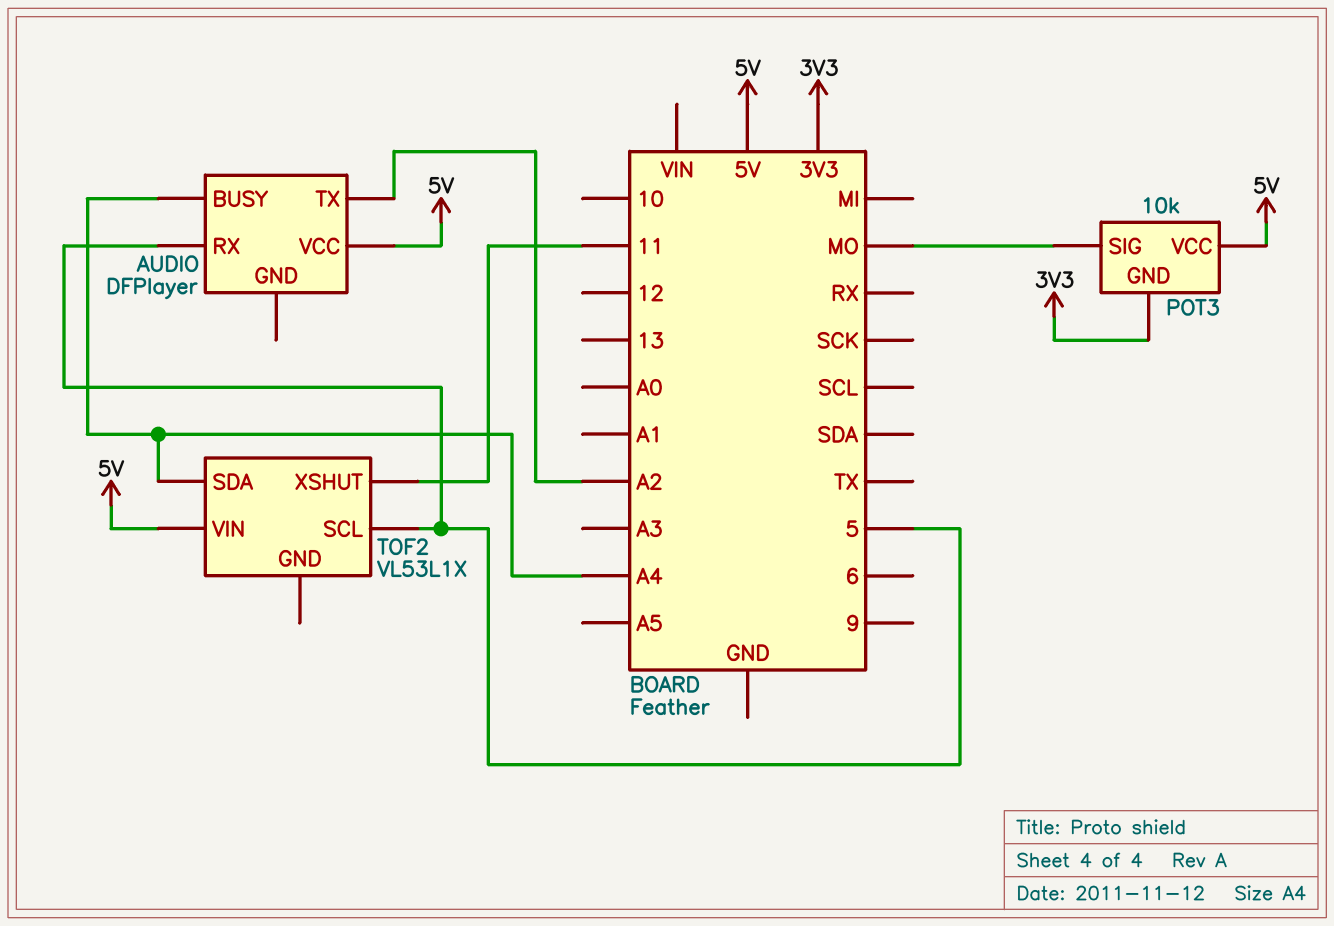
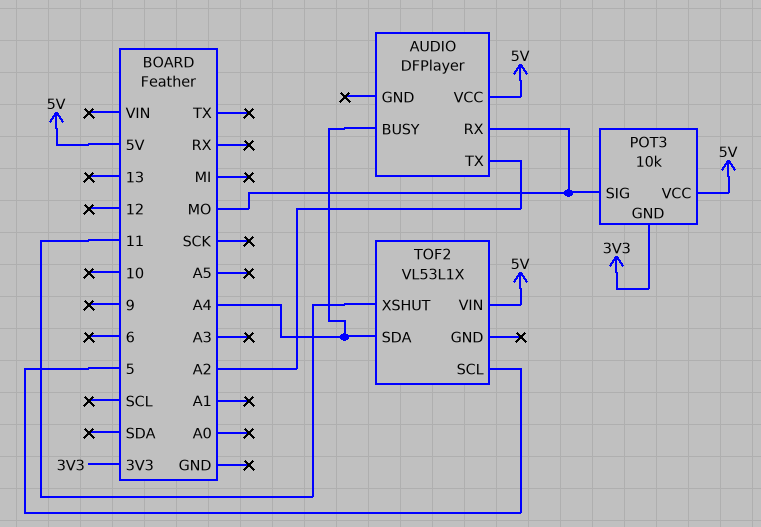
AUDIO pin RX: 5 -> MO

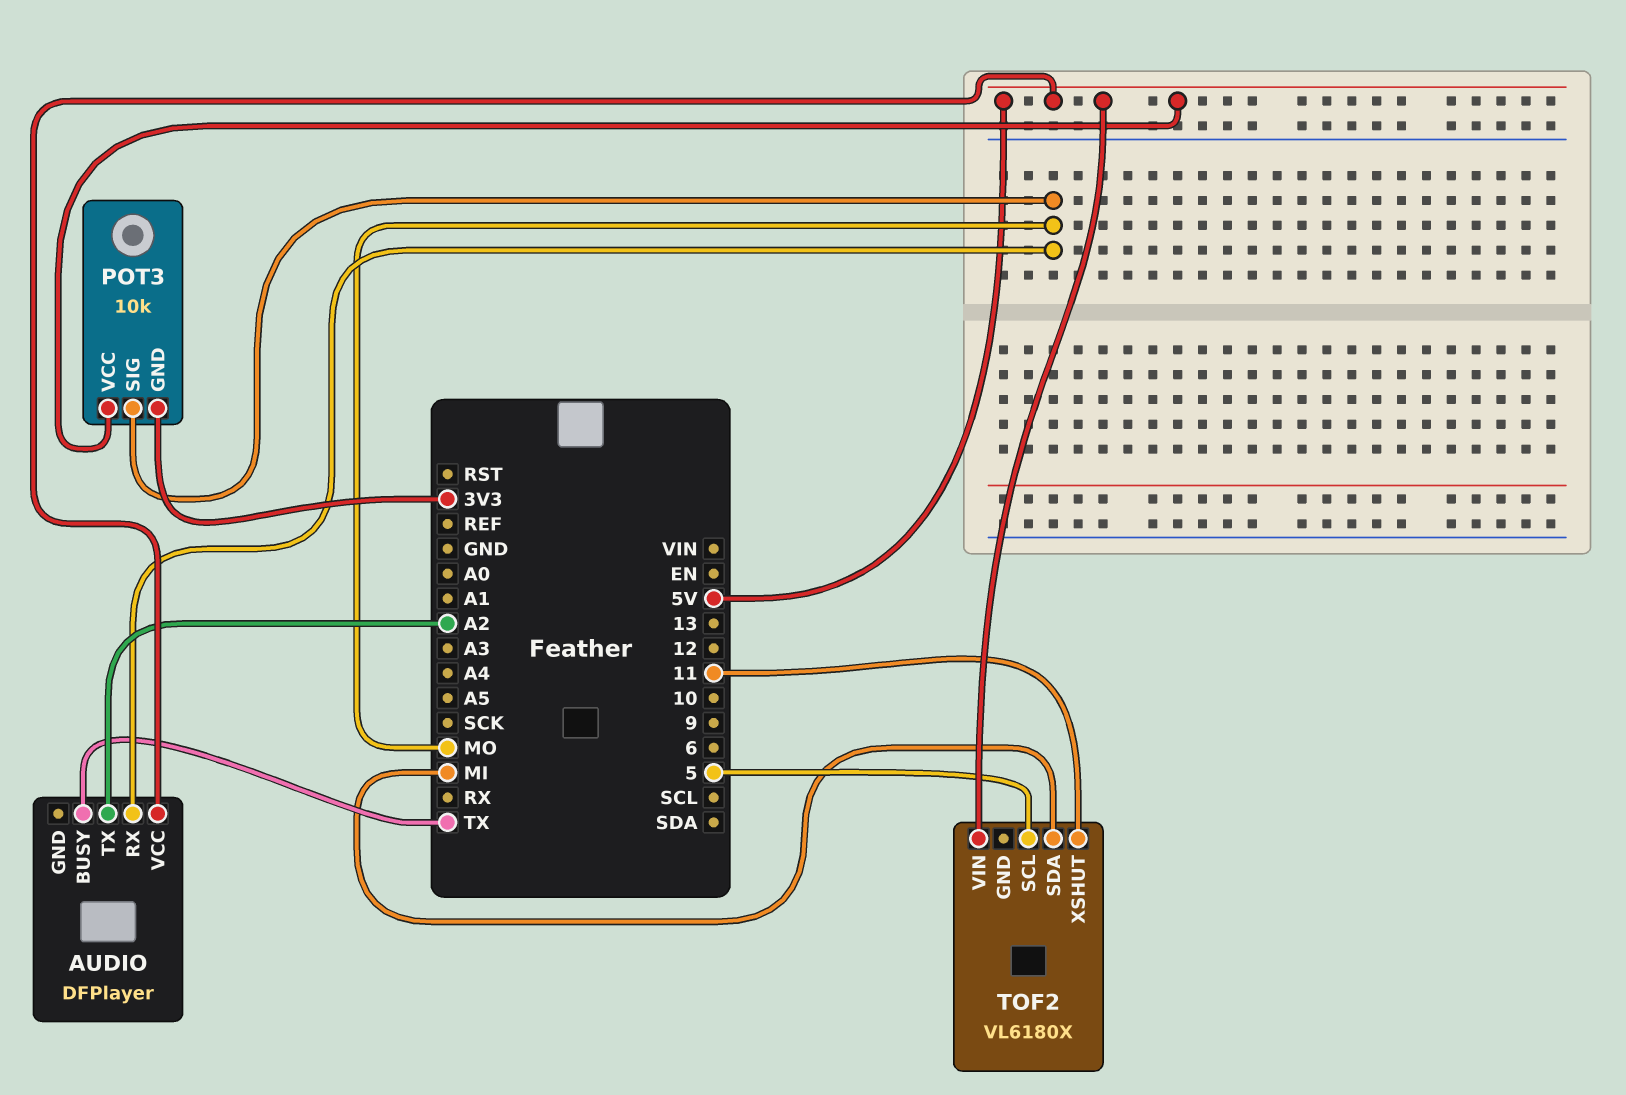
AUDIO pin BUSY: A4 -> TX
TOF2: VL53L1X -> VL6180X
TOF2 pin SDA: A4 -> MI

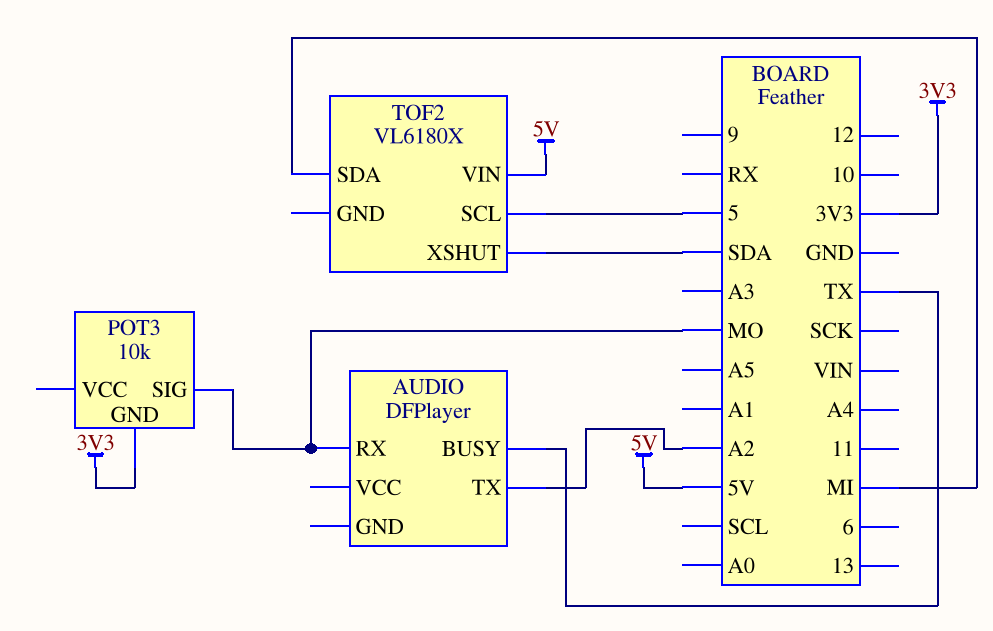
AUDIO pin VCC: 5V -> none
POT3 pin VCC: 5V -> none
TOF2 pin XSHUT: 11 -> SDA

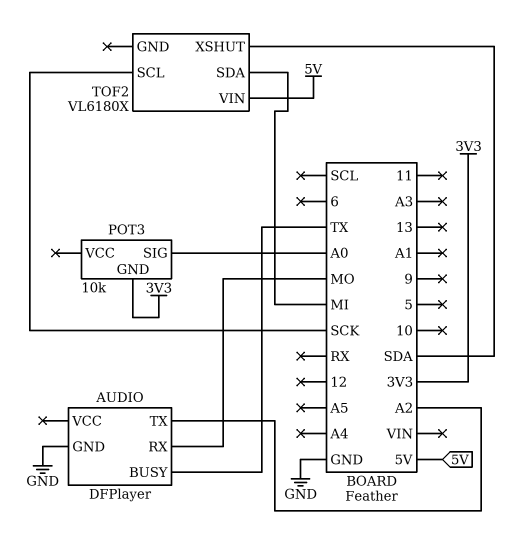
AUDIO pin GND: none -> GND
POT3 pin SIG: MO -> A0
TOF2 pin SCL: 5 -> SCK

